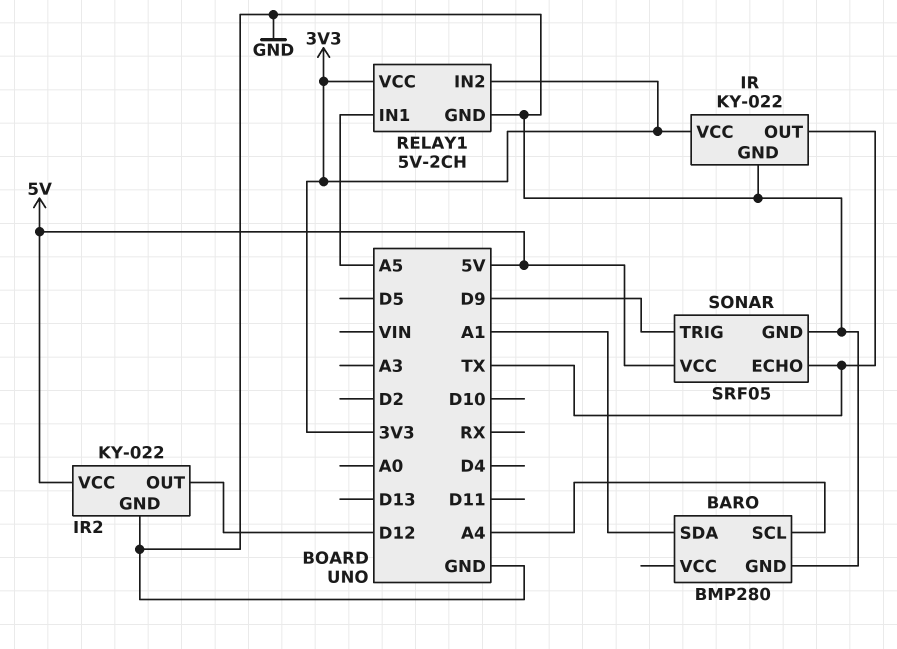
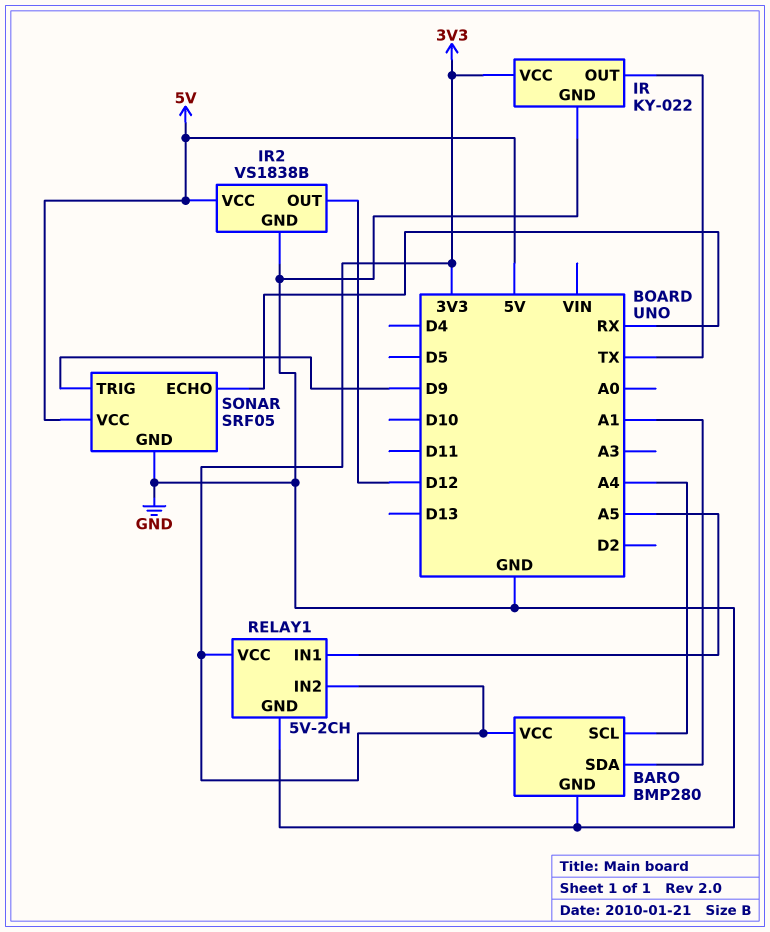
BARO pin VCC: none -> 3V3
IR2: KY-022 -> VS1838B
SONAR pin ECHO: TX -> RX

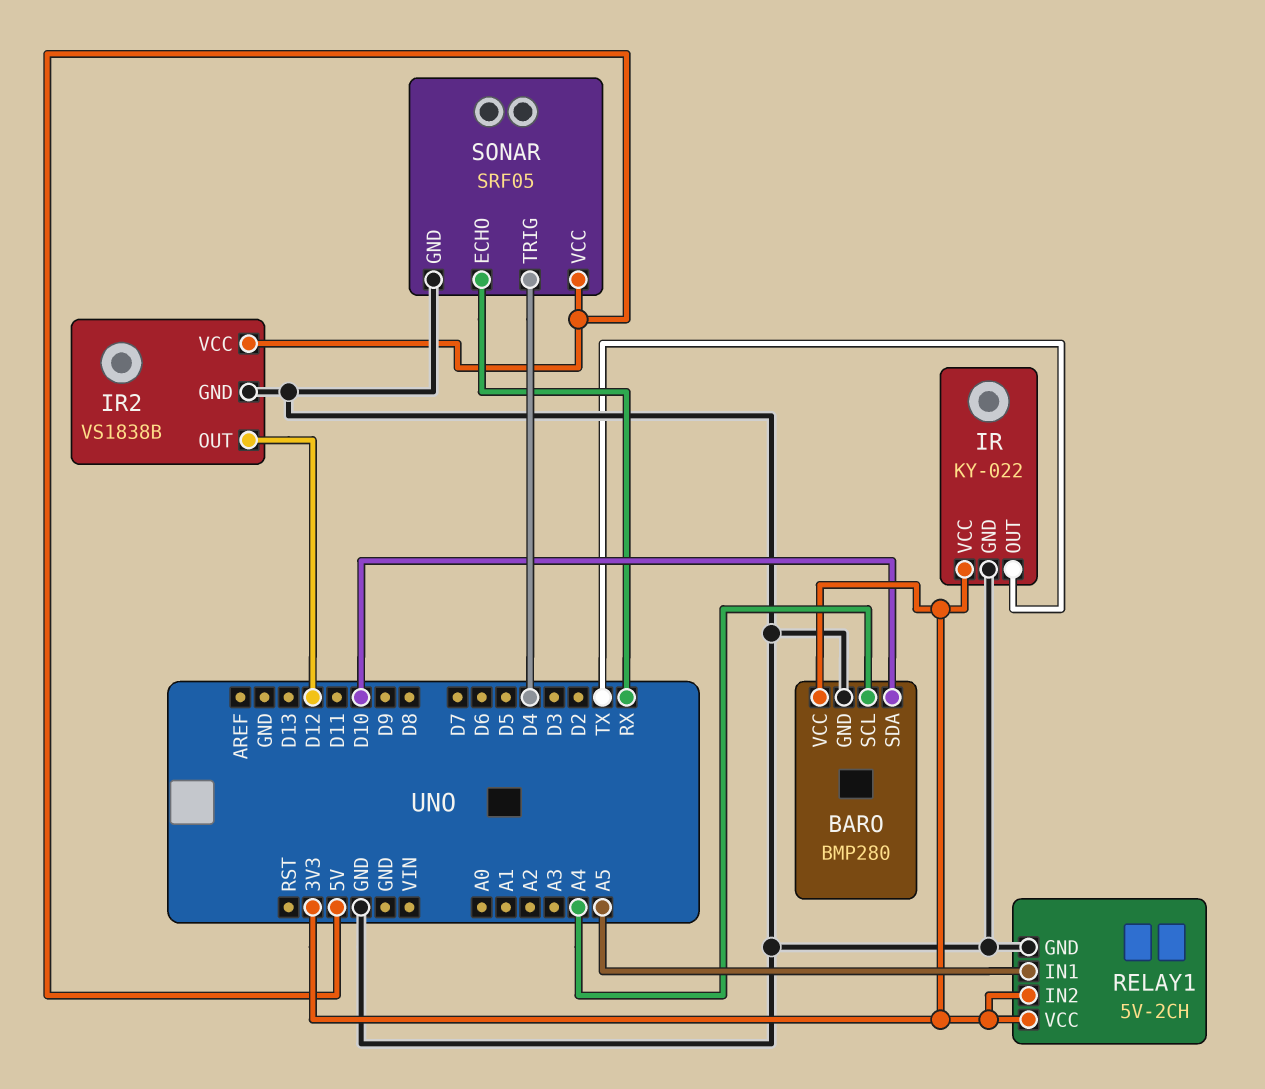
BARO pin SDA: A1 -> D10
SONAR pin TRIG: D9 -> D4

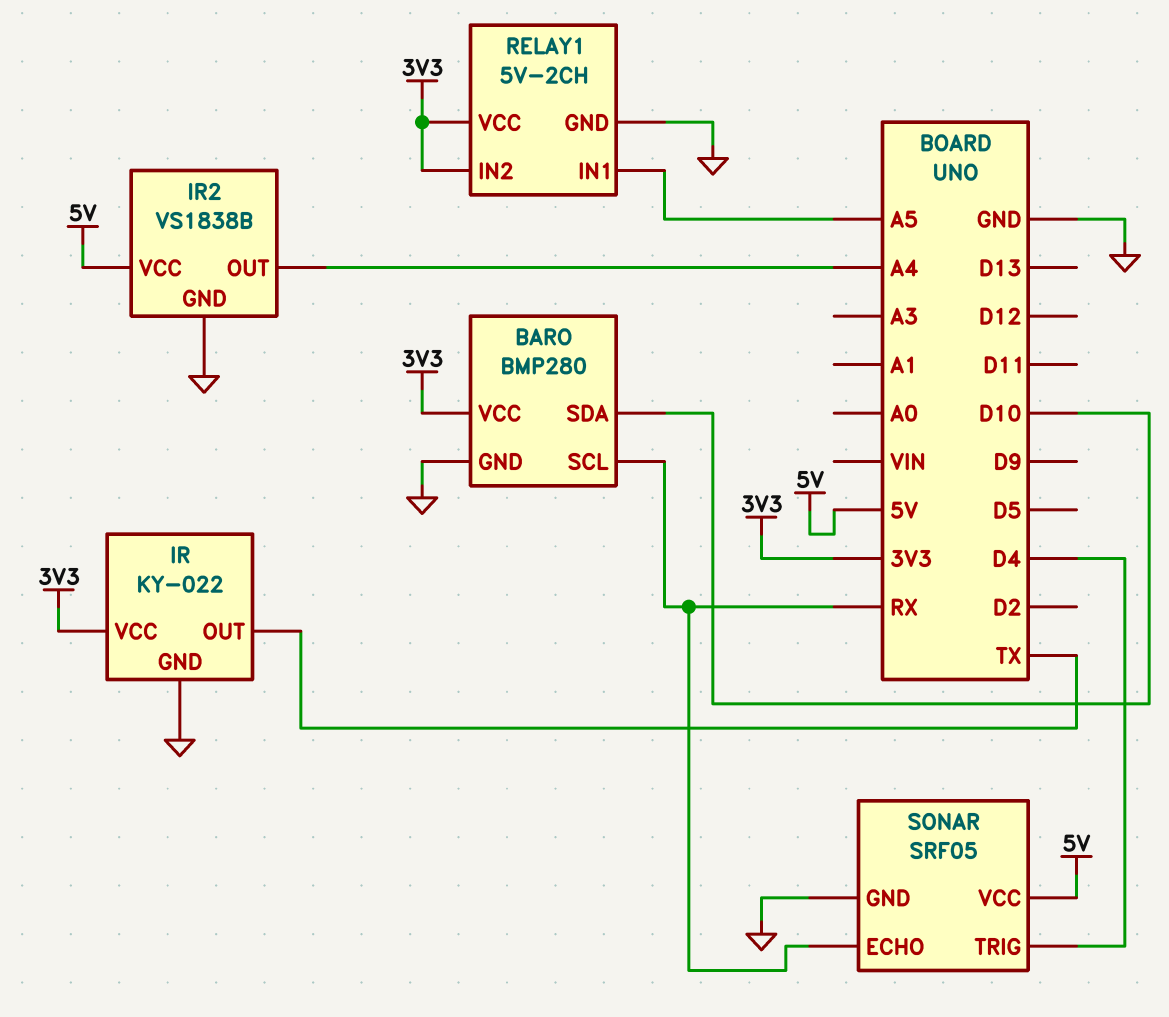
BARO pin SCL: A4 -> RX
IR2 pin OUT: D12 -> A4

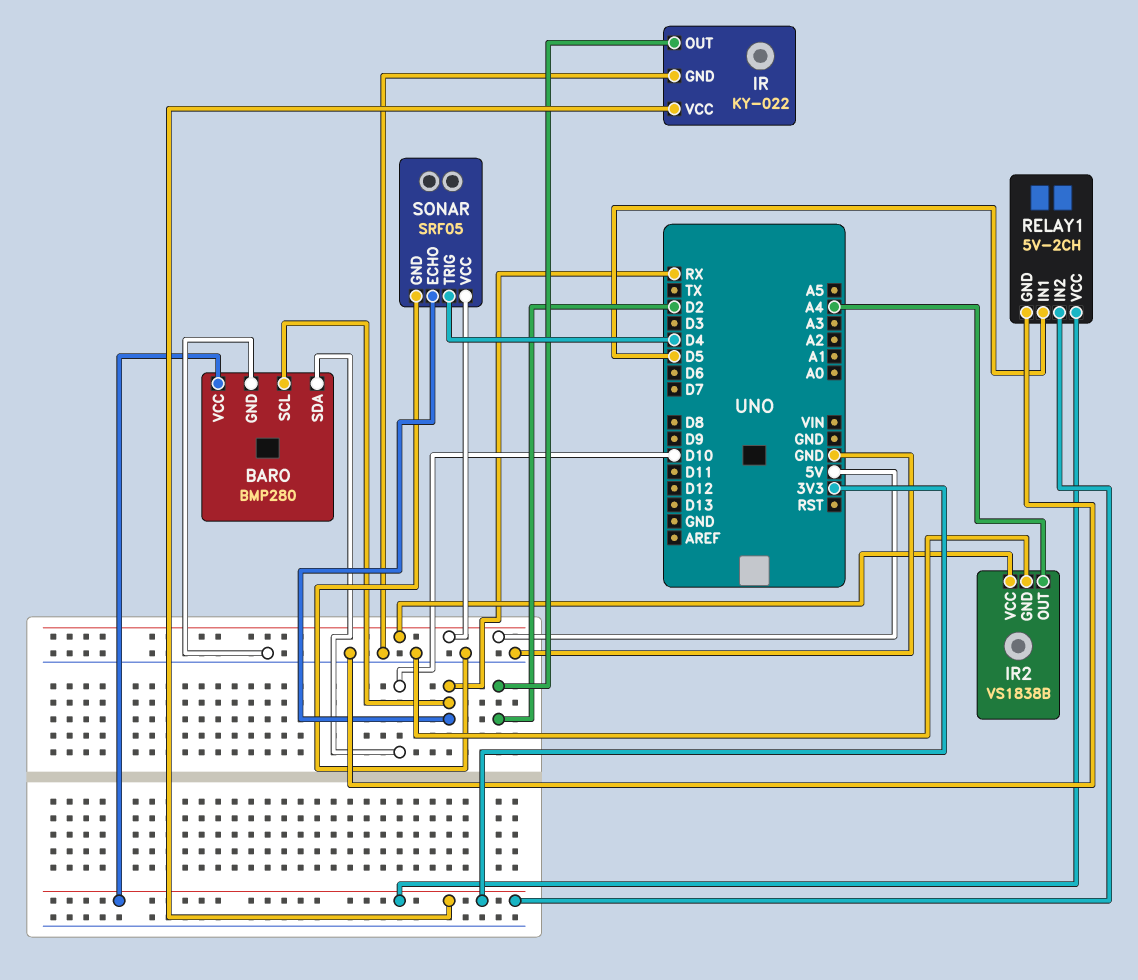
IR pin OUT: TX -> D2
RELAY1 pin IN1: A5 -> D5

